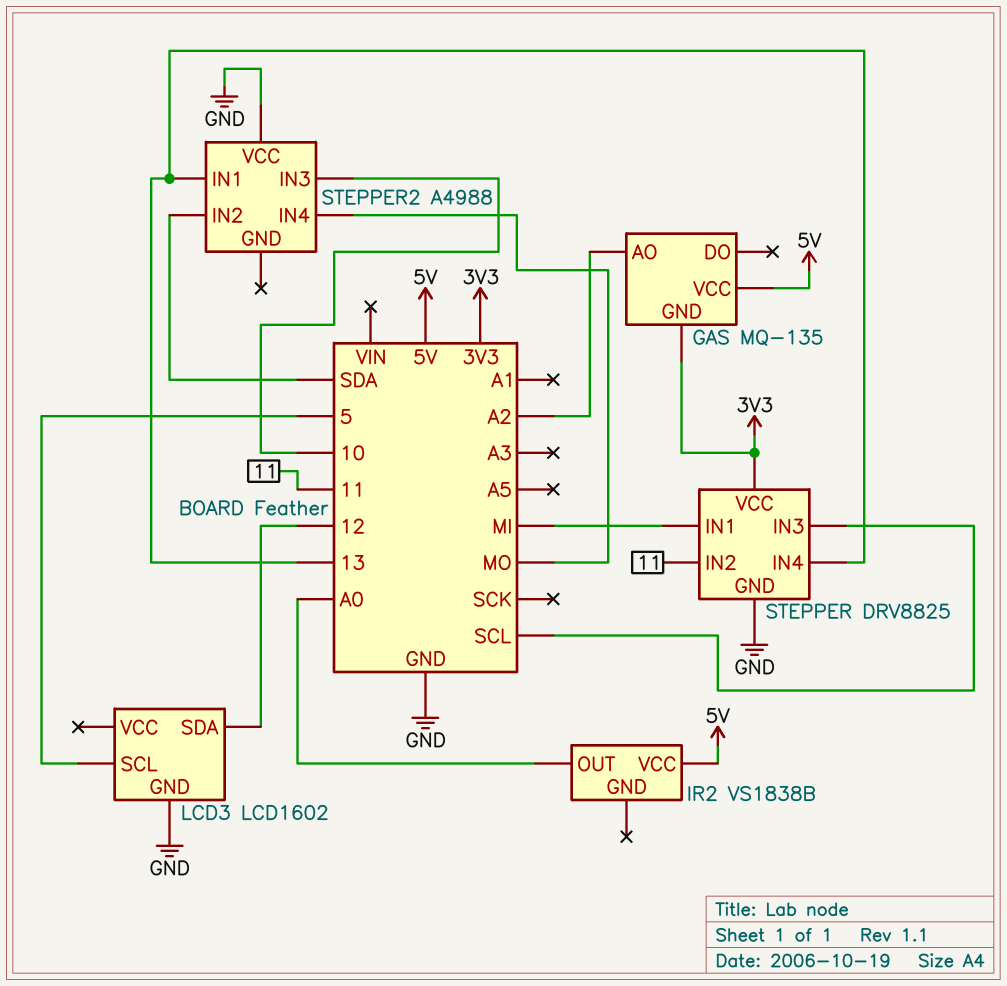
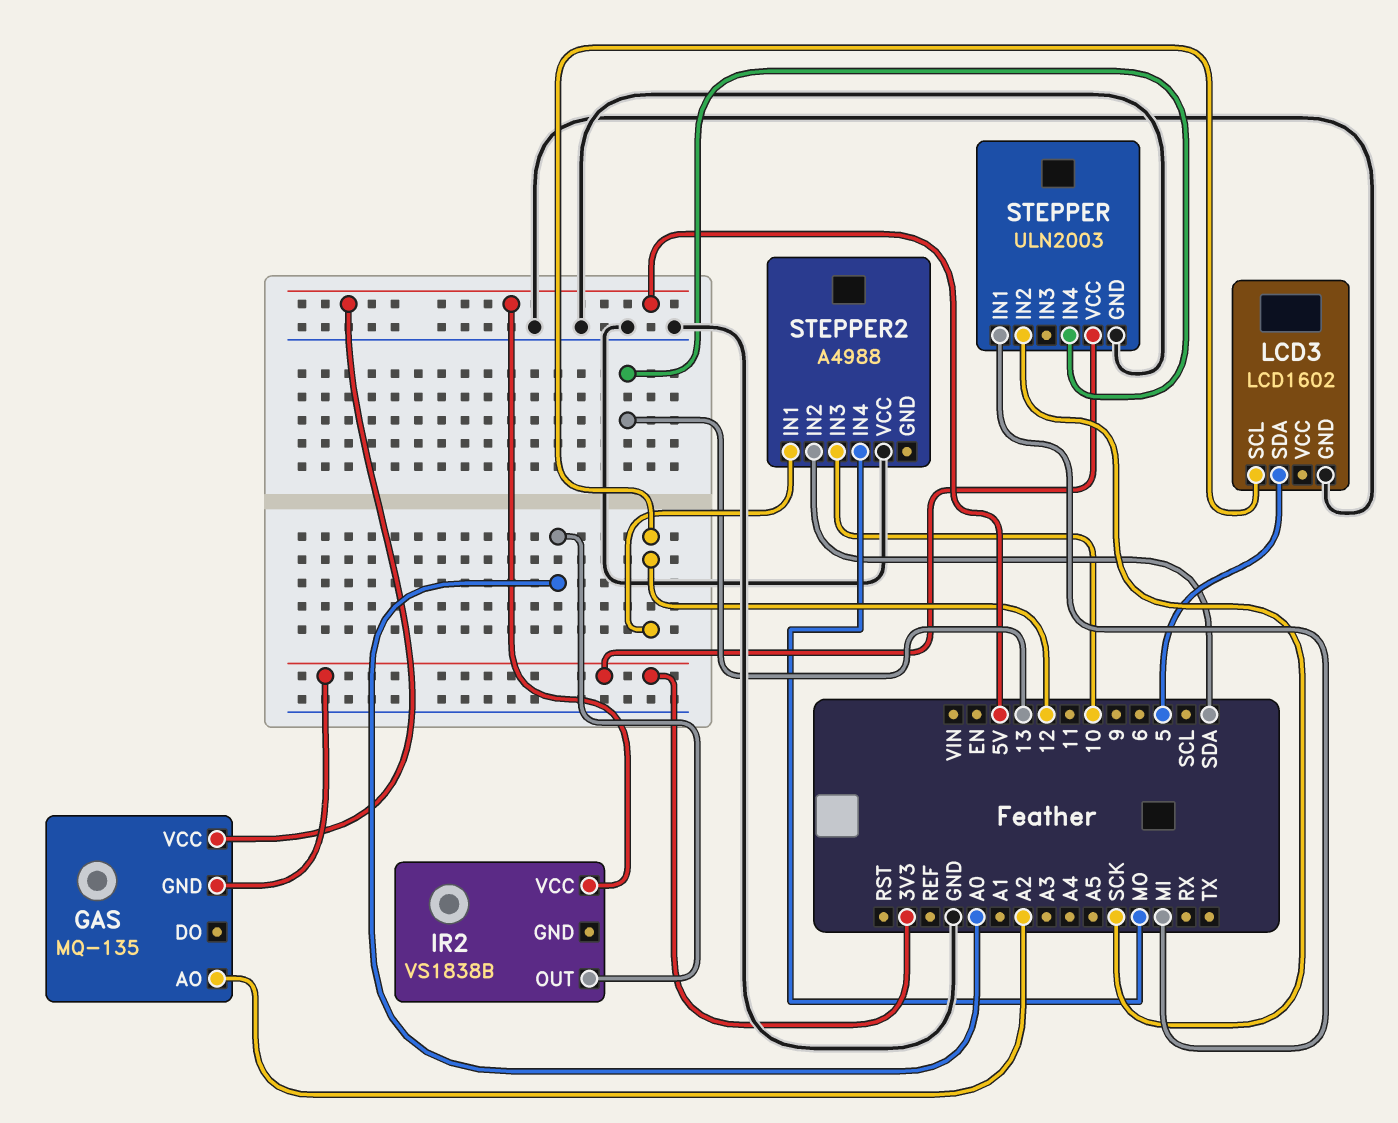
LCD3 pin SCL: 5 -> 12
LCD3 pin SDA: 12 -> 5
STEPPER: DRV8825 -> ULN2003
STEPPER pin IN2: 11 -> SCK
STEPPER pin IN3: SCL -> none
STEPPER2 pin IN1: 13 -> 12

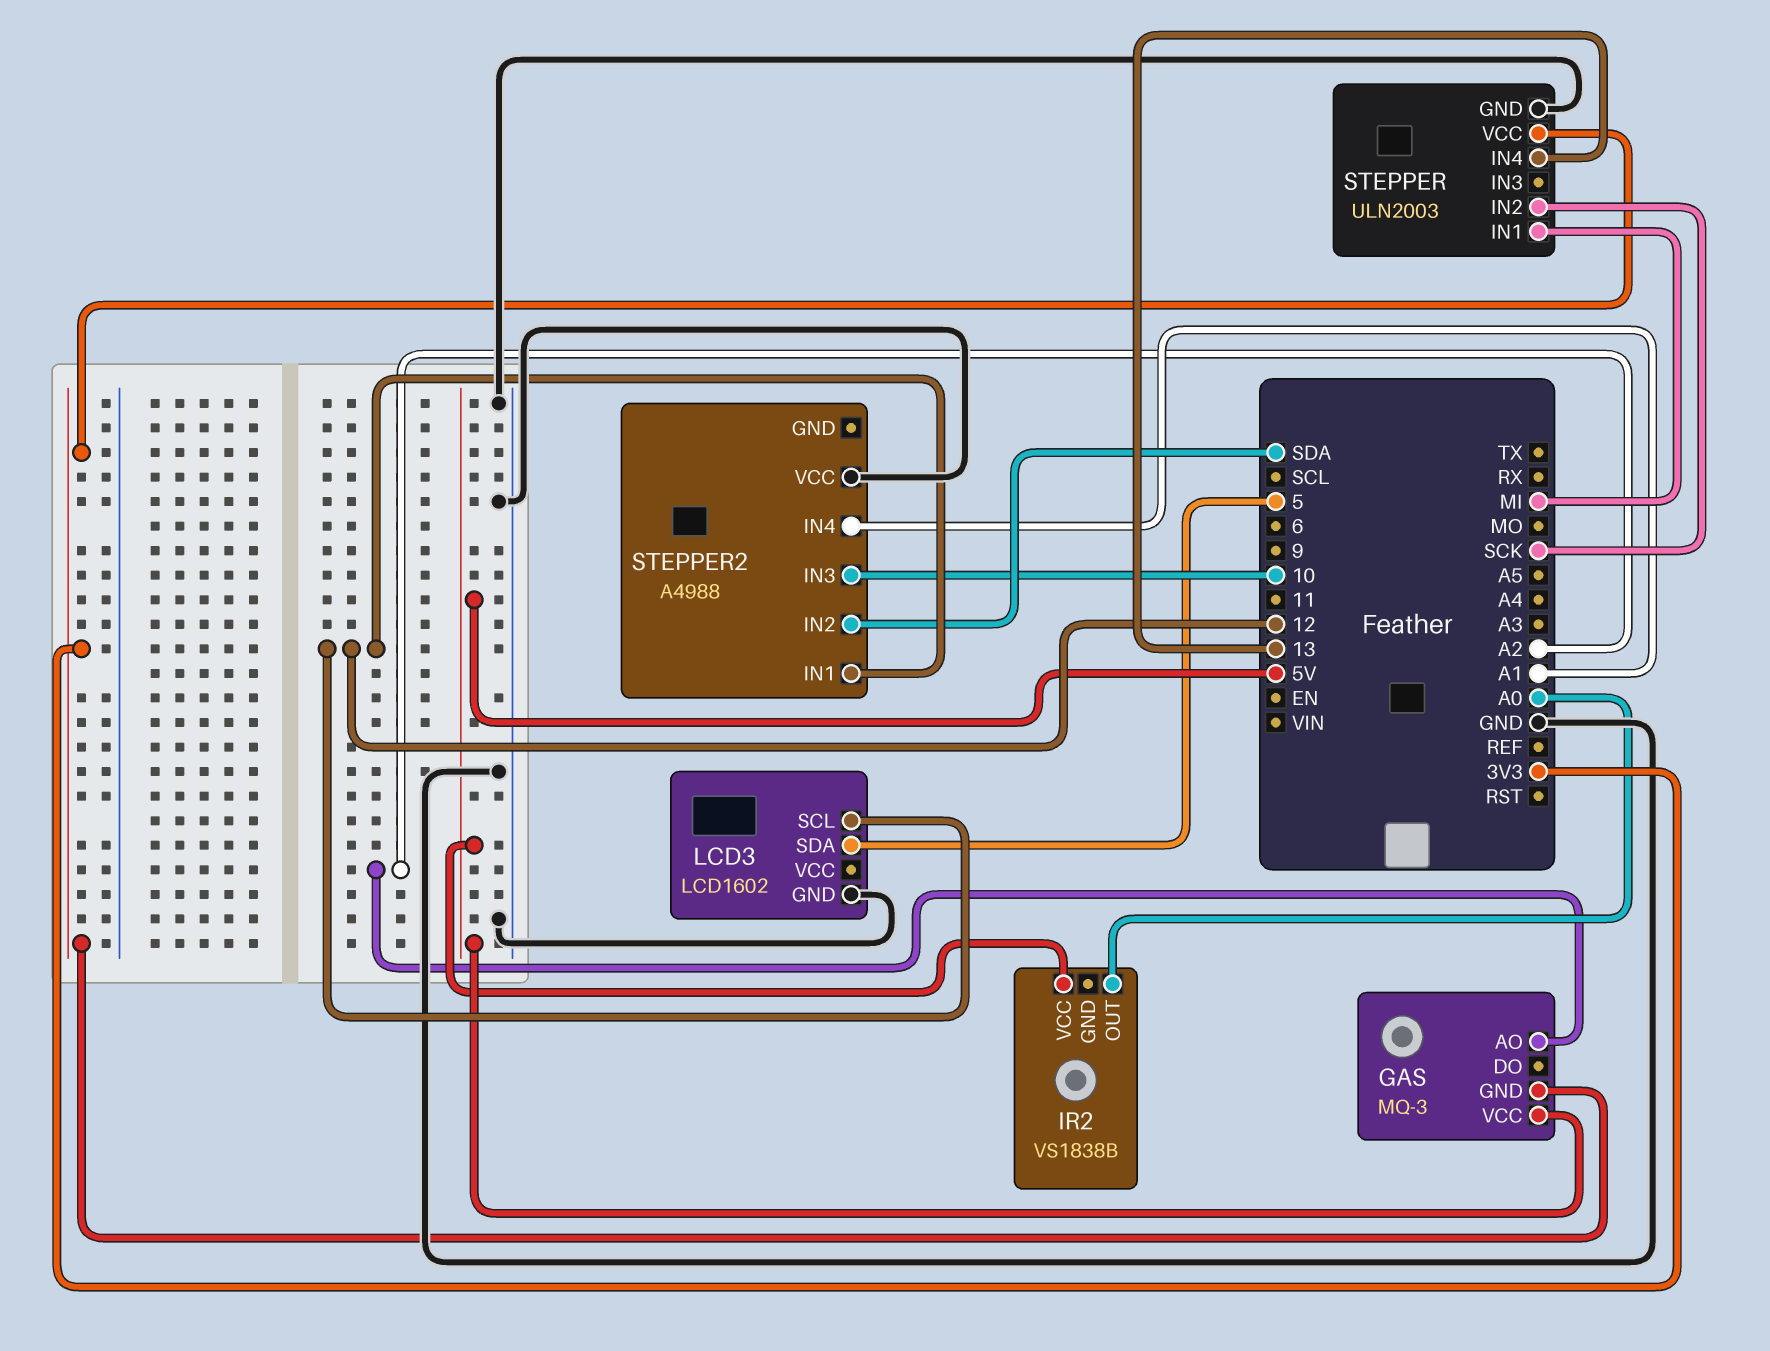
GAS: MQ-135 -> MQ-3
STEPPER2 pin IN4: MO -> A1

